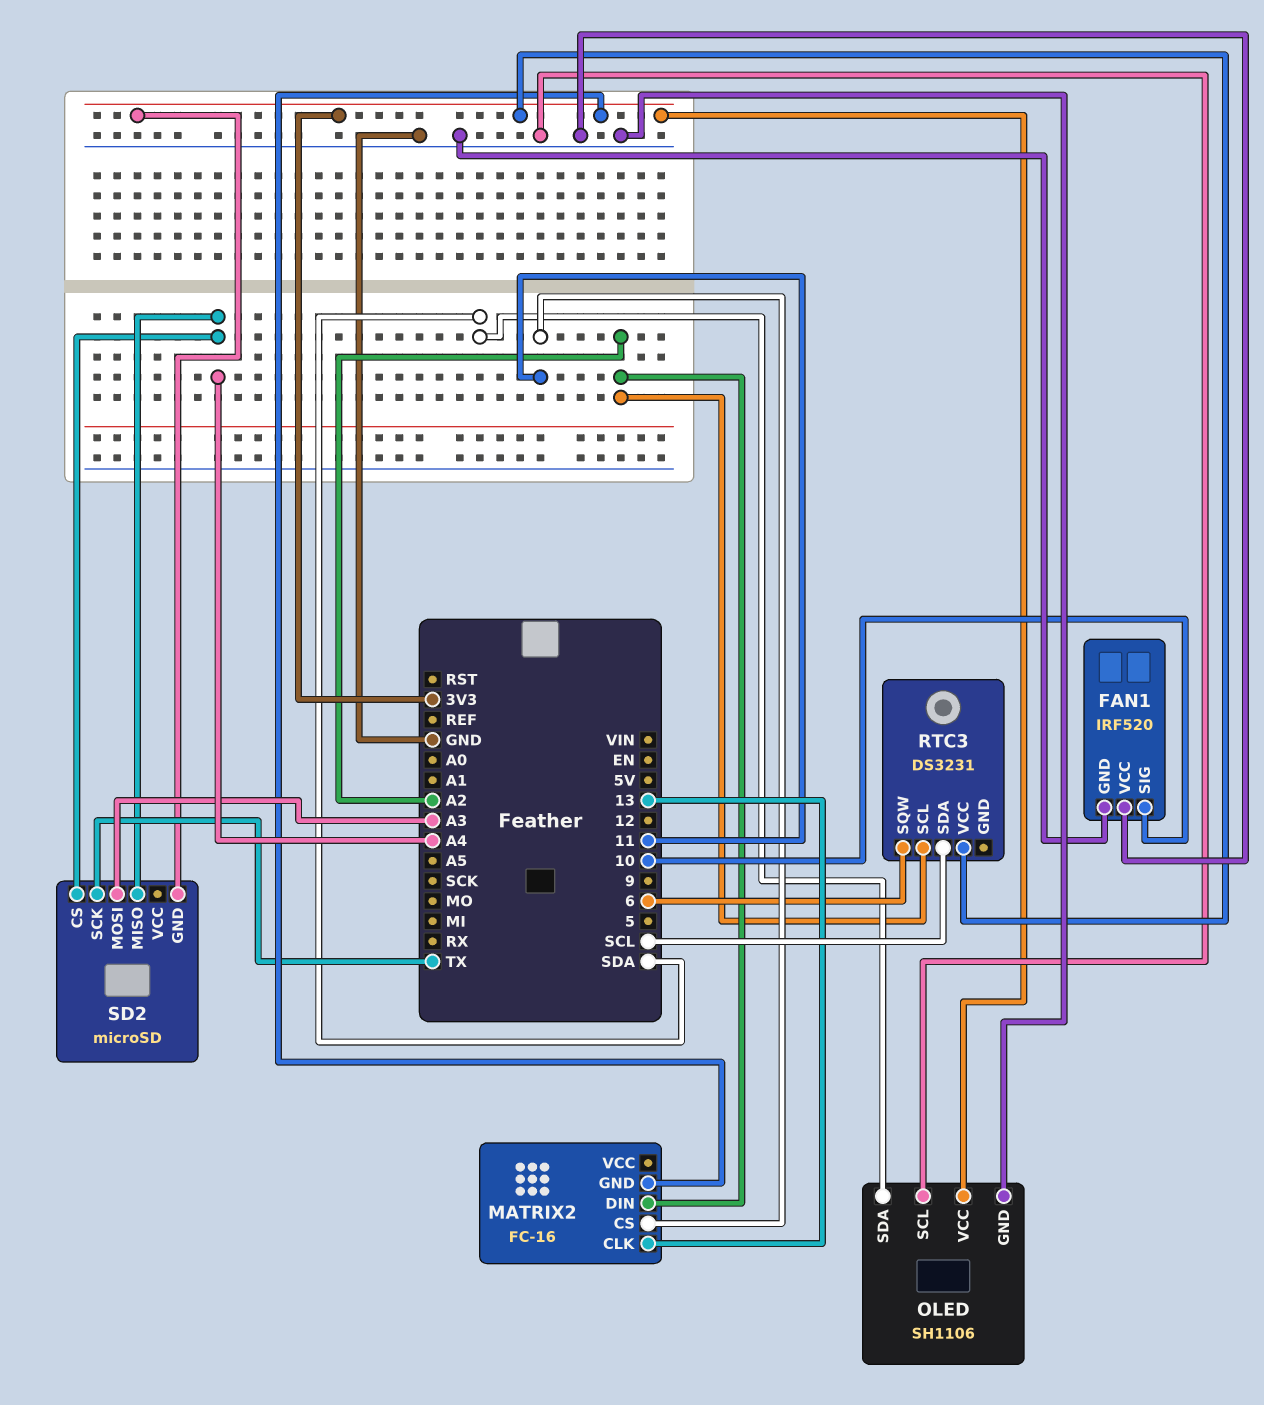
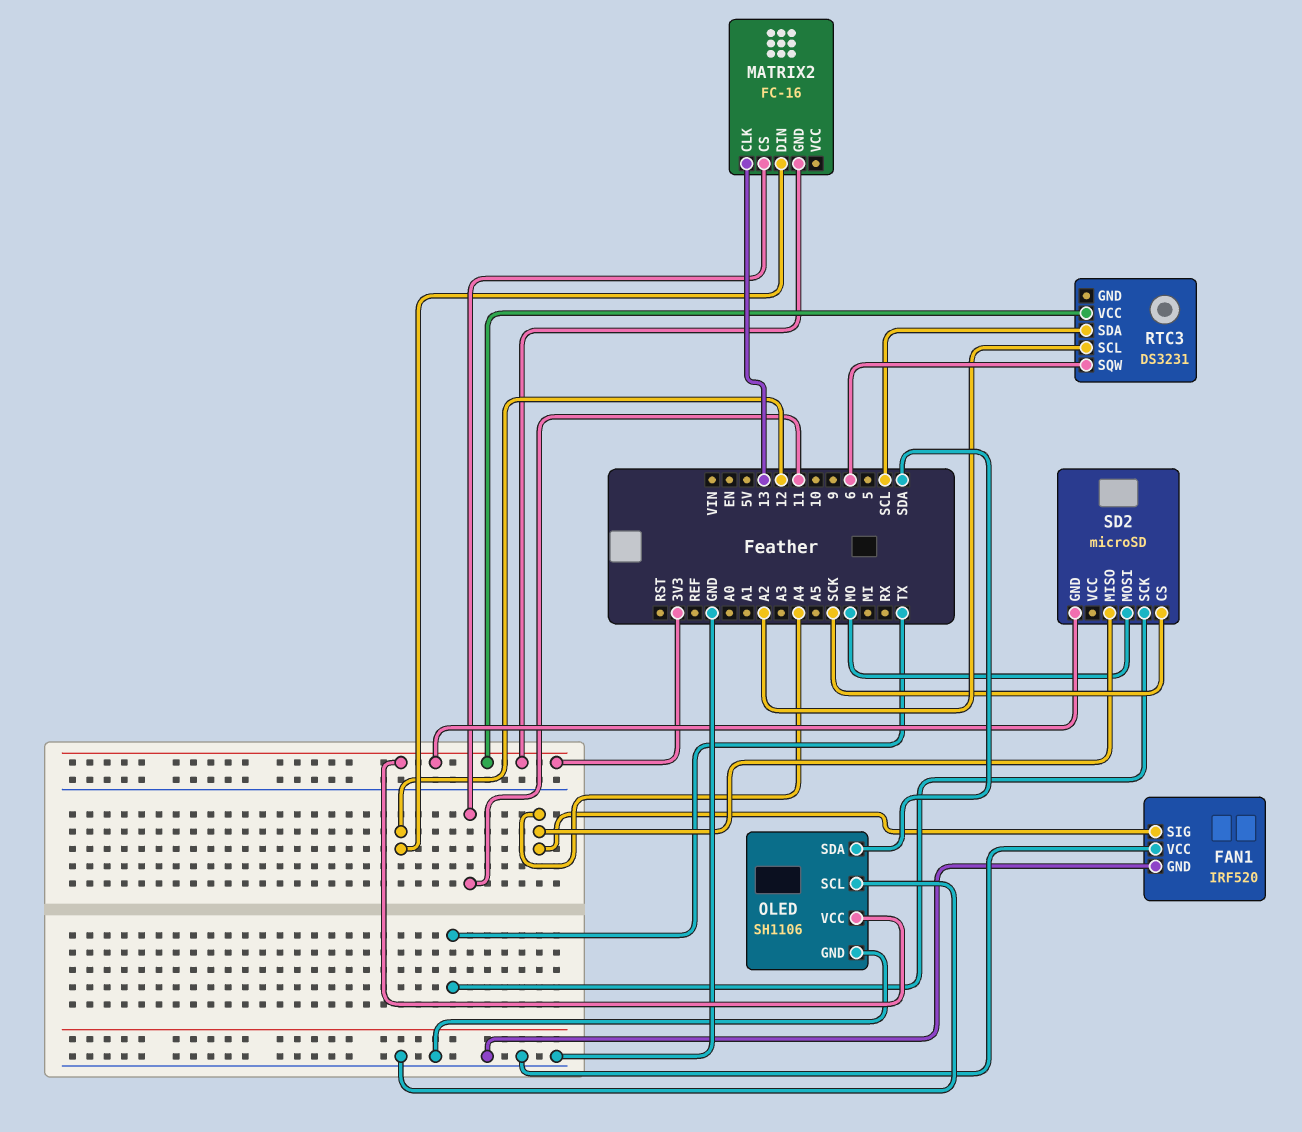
FAN1 pin SIG: 10 -> A4
MATRIX2 pin DIN: A2 -> 12
SD2 pin CS: A4 -> SCK
SD2 pin MOSI: A3 -> MO

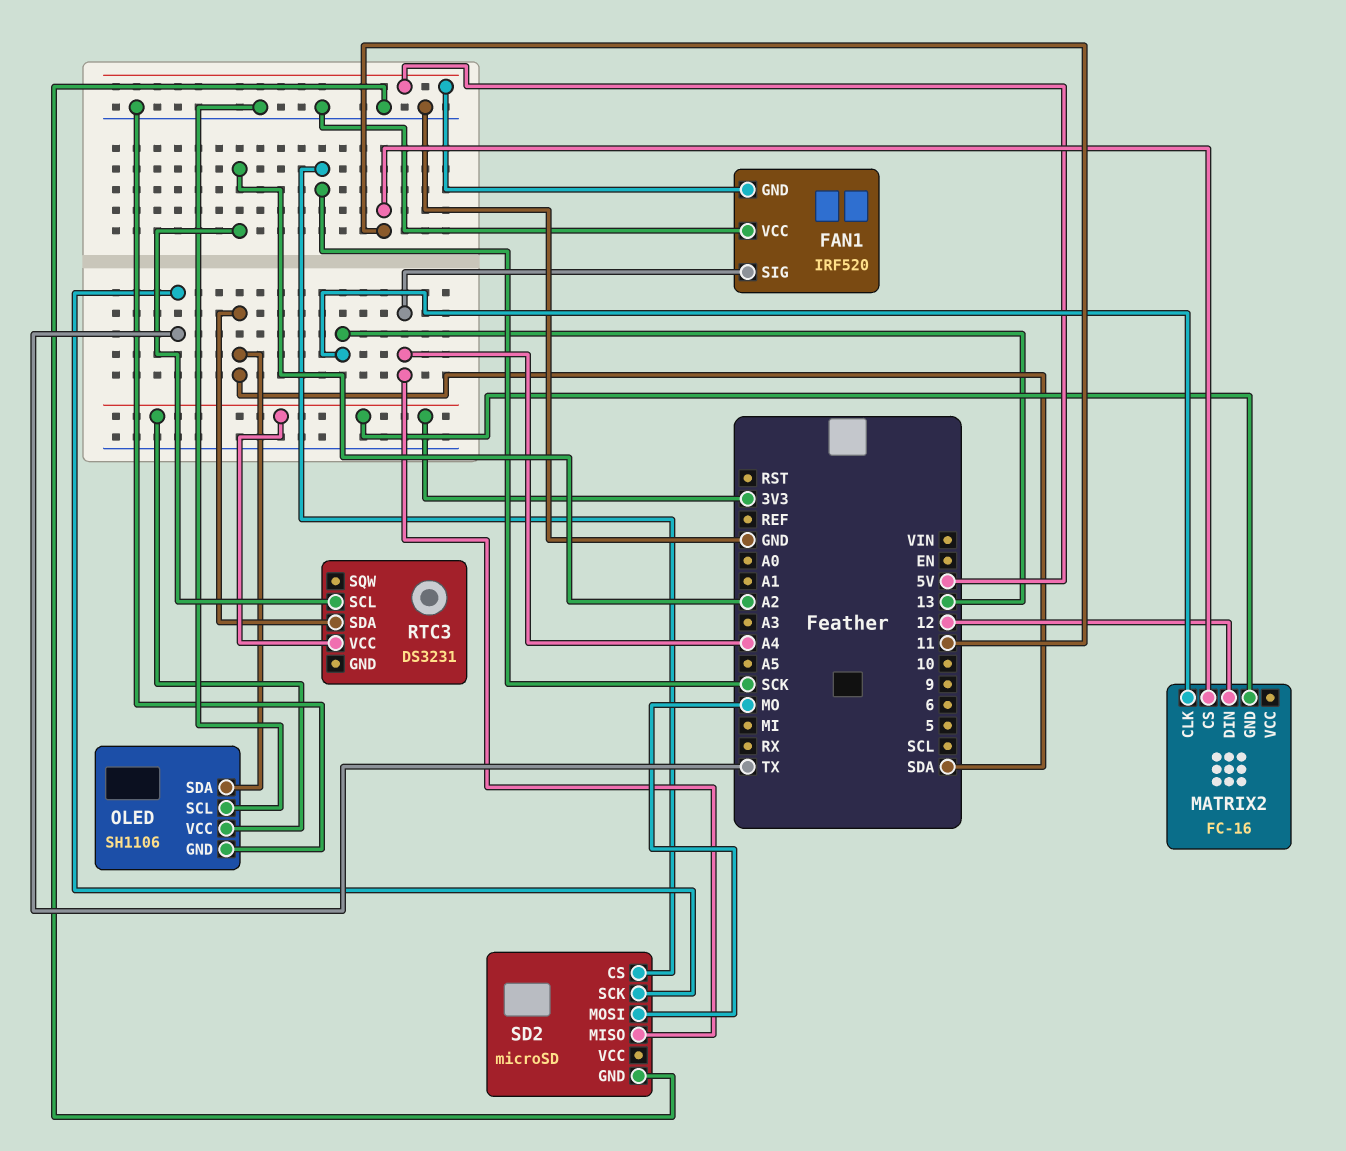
FAN1 pin GND: GND -> 5V
RTC3 pin SDA: SCL -> SDA
RTC3 pin SQW: 6 -> none
SD2 pin GND: 3V3 -> GND

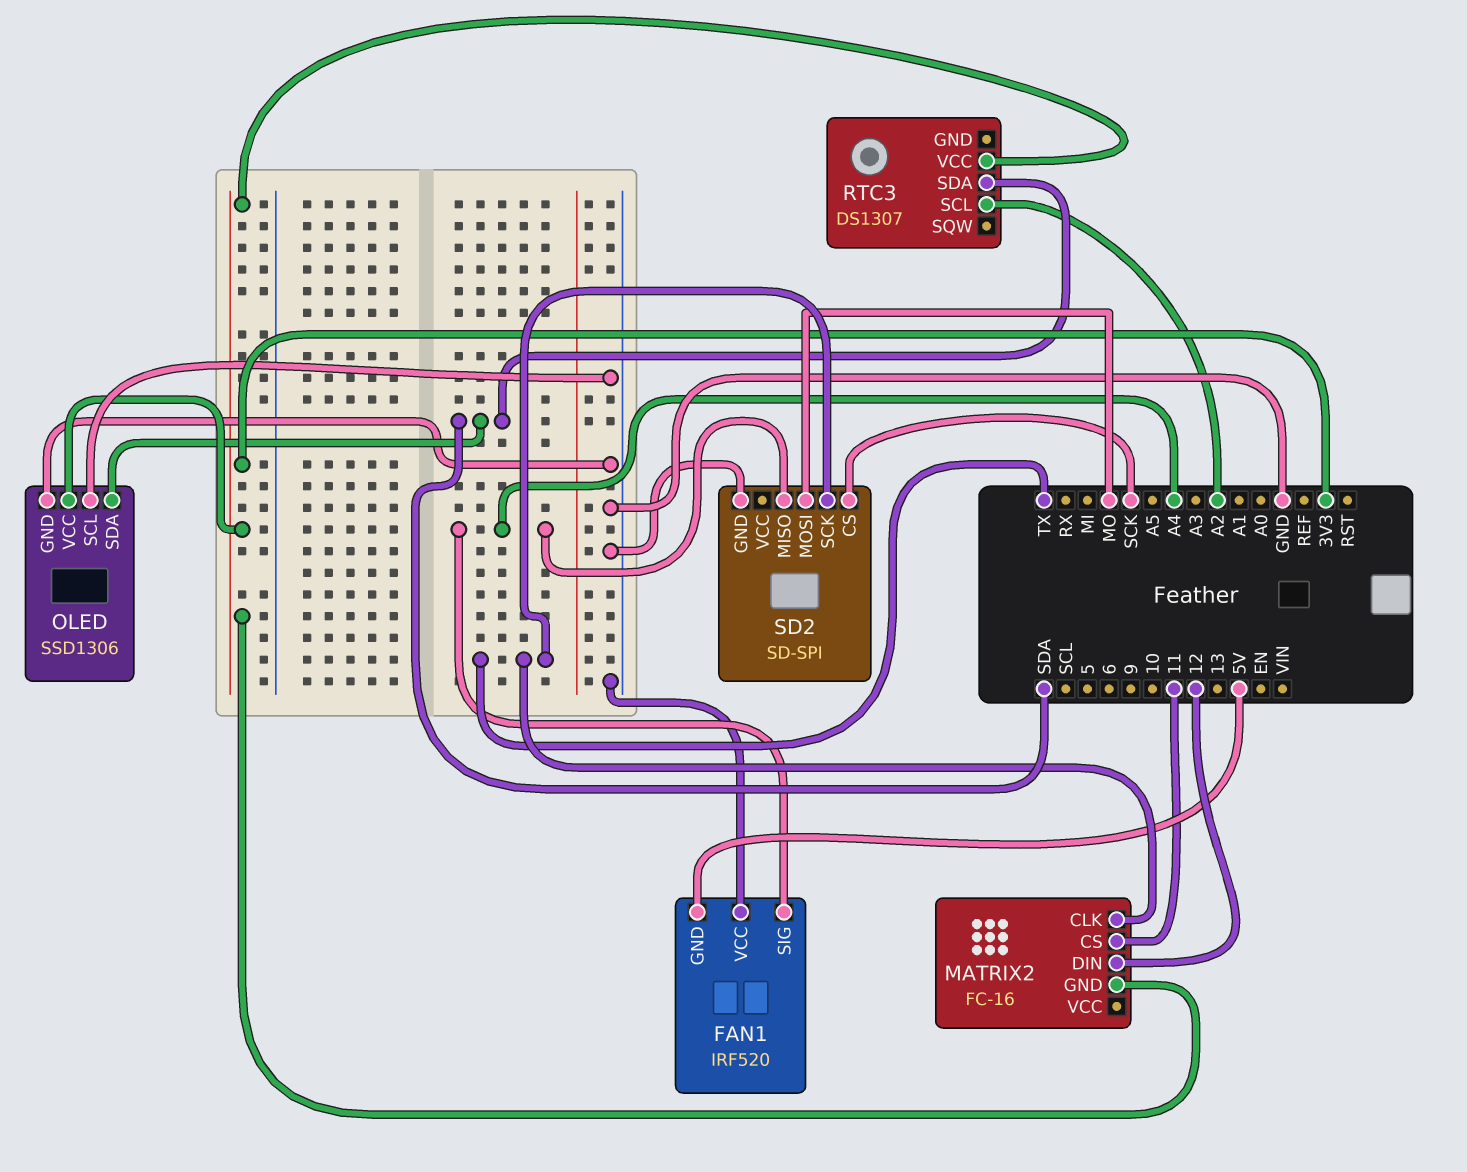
MATRIX2 pin CLK: 13 -> TX
OLED: SH1106 -> SSD1306
RTC3: DS3231 -> DS1307
SD2: microSD -> SD-SPI

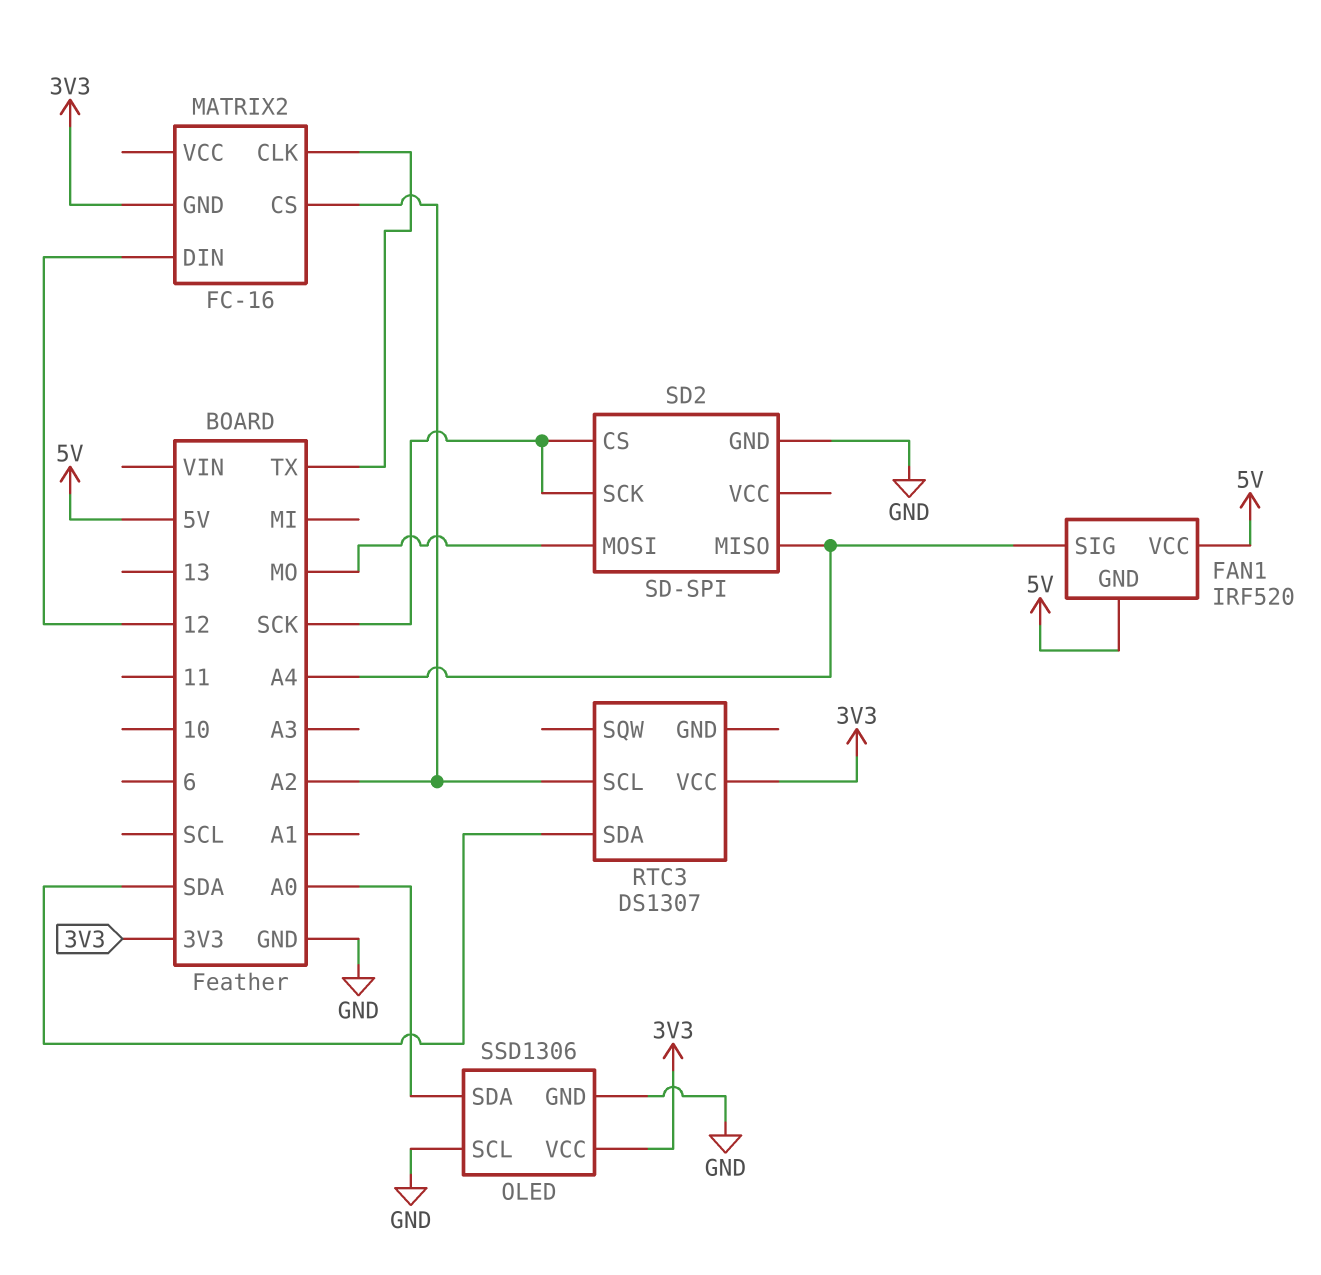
FAN1 pin VCC: GND -> 5V
MATRIX2 pin CS: 11 -> A2
OLED pin SDA: SDA -> A0
SD2 pin SCK: TX -> SCK

